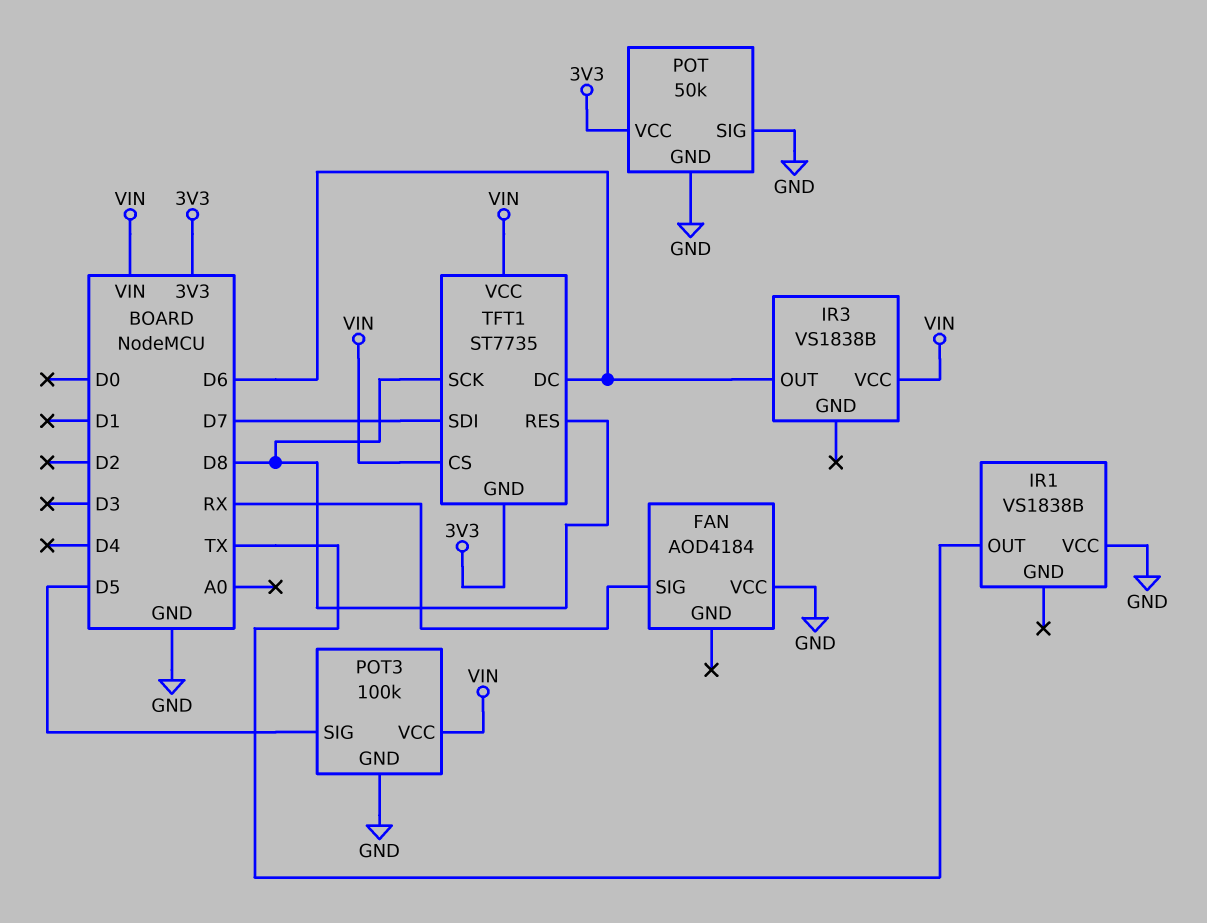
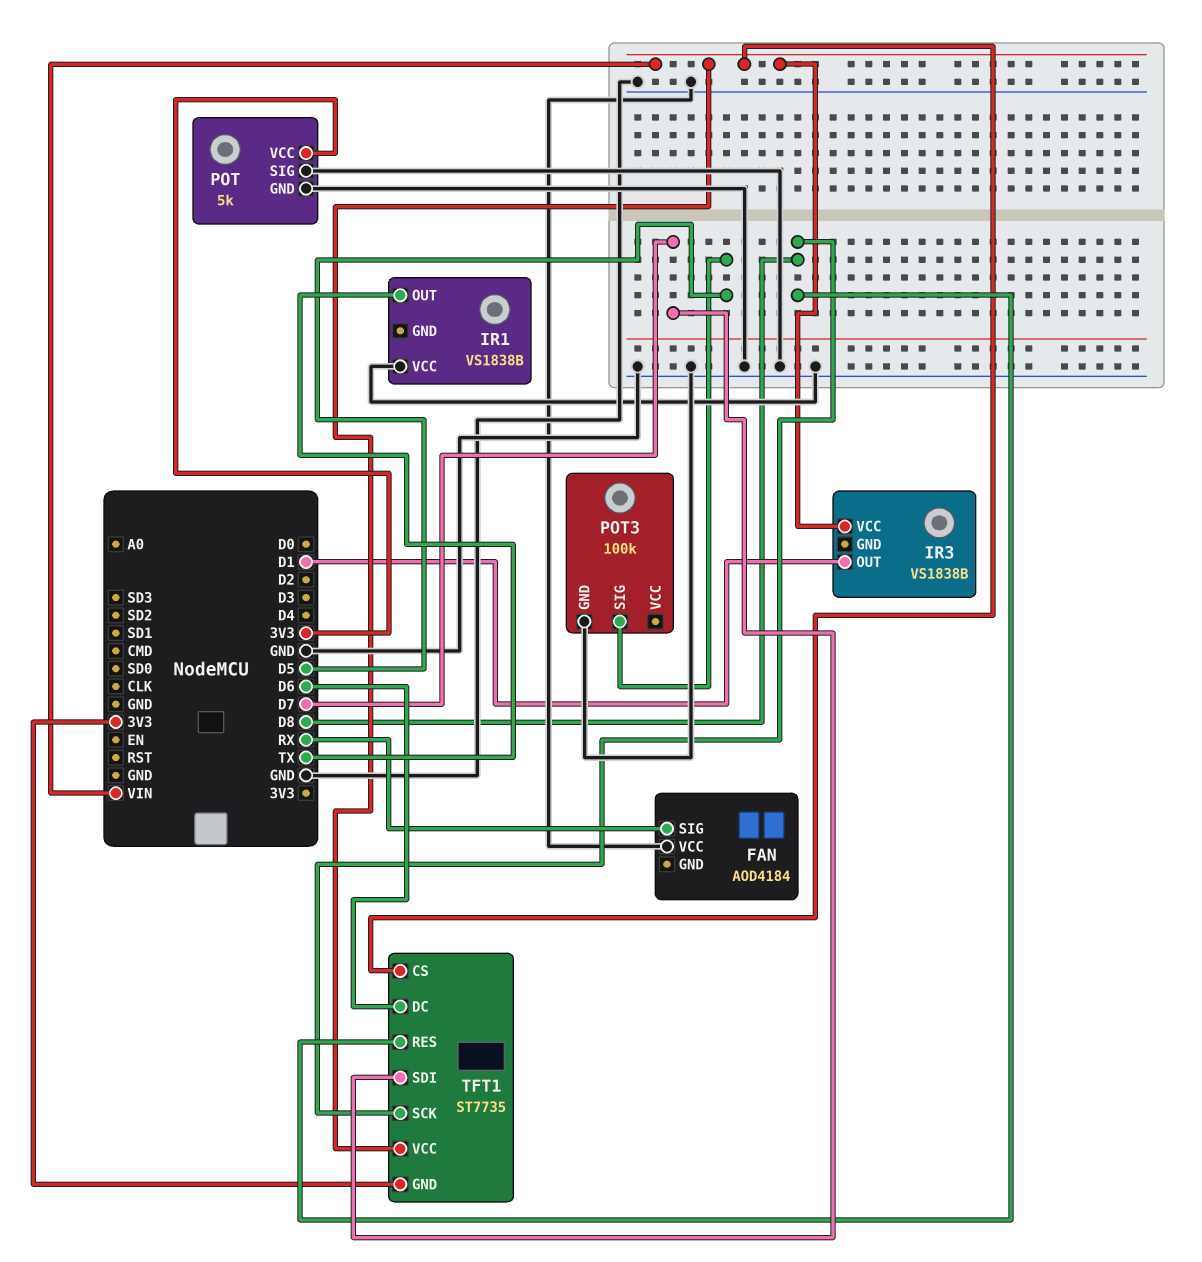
IR3 pin OUT: D6 -> D1
POT: 50k -> 5k
POT3 pin VCC: VIN -> none

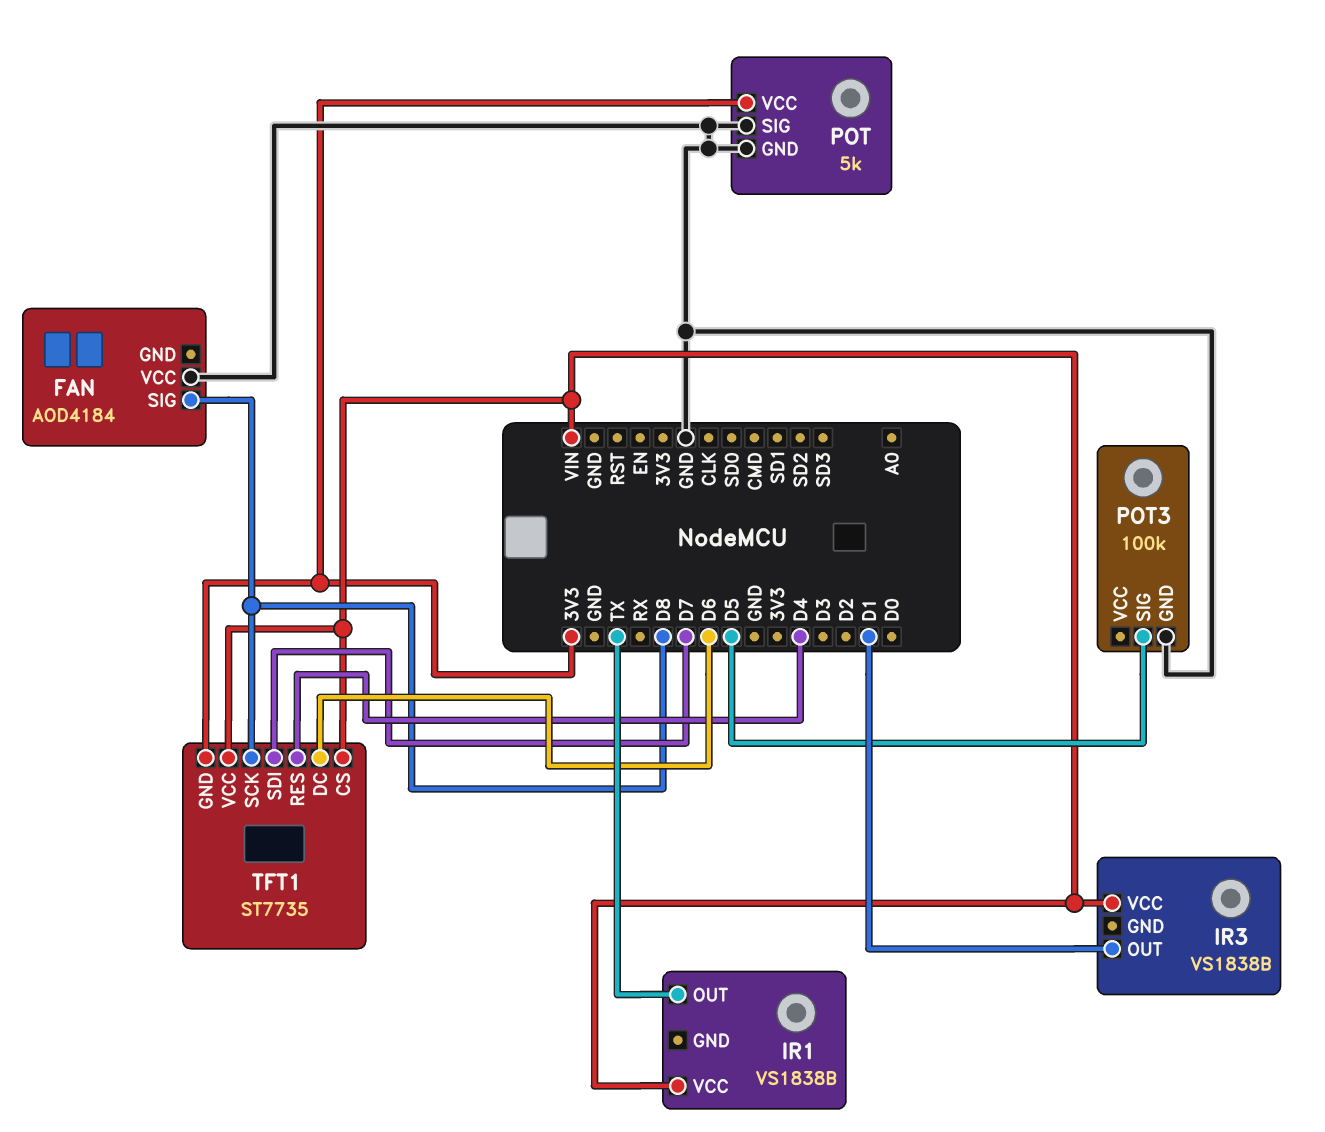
FAN pin SIG: RX -> D8
IR1 pin VCC: GND -> VIN
TFT1 pin RES: D8 -> D4

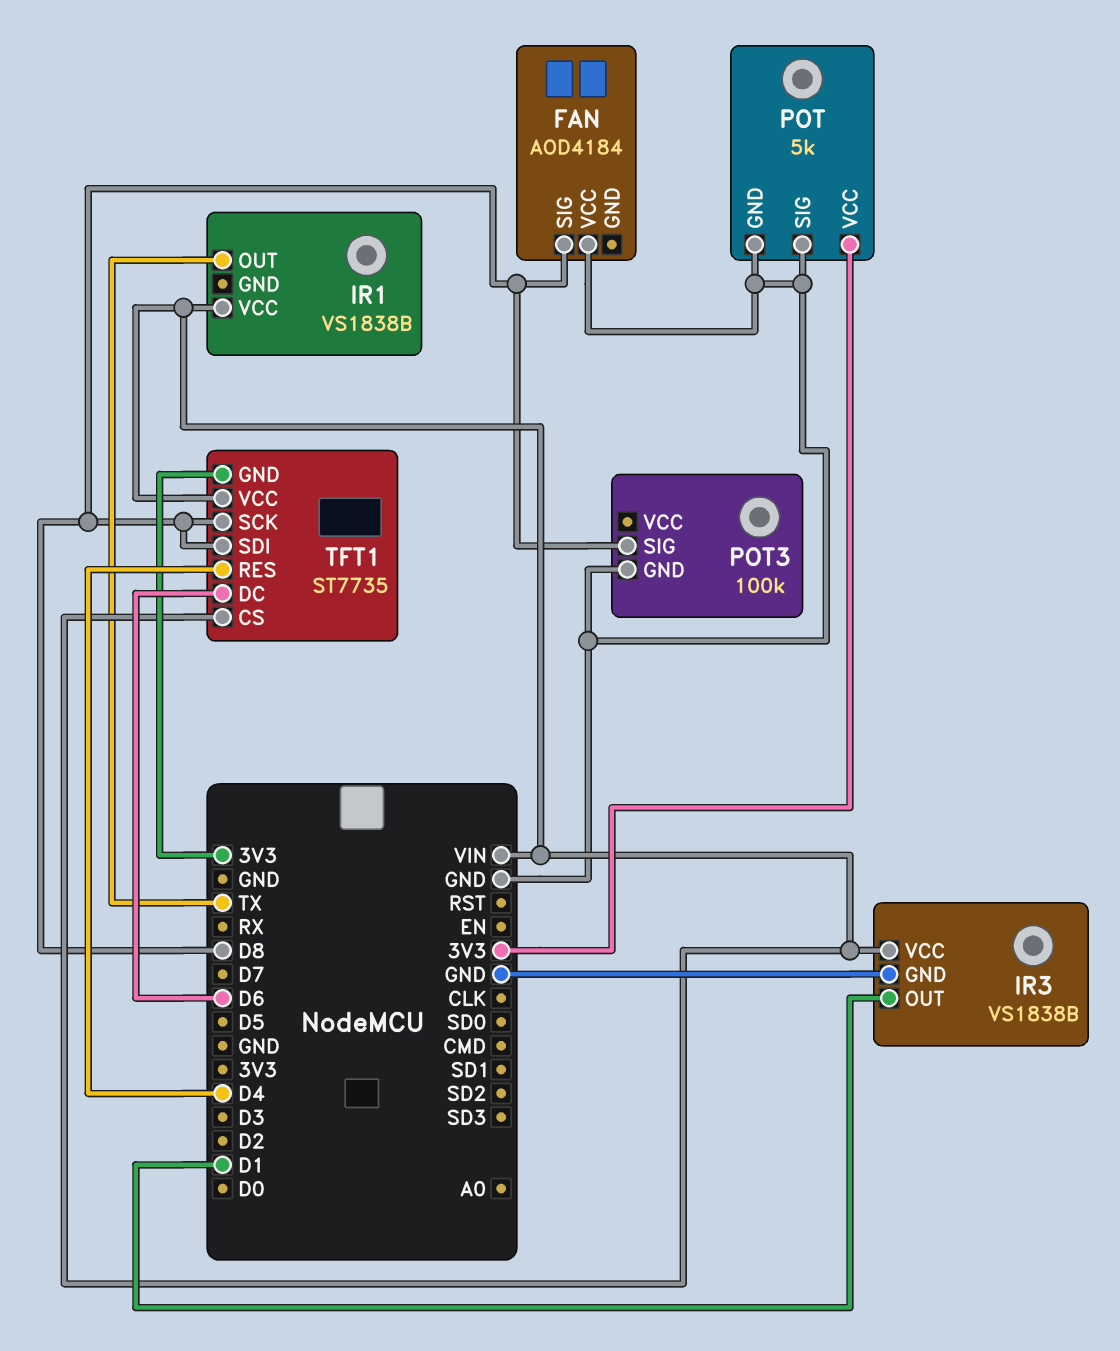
IR3 pin GND: none -> GND
POT3 pin SIG: D5 -> D8
TFT1 pin SDI: D7 -> D8

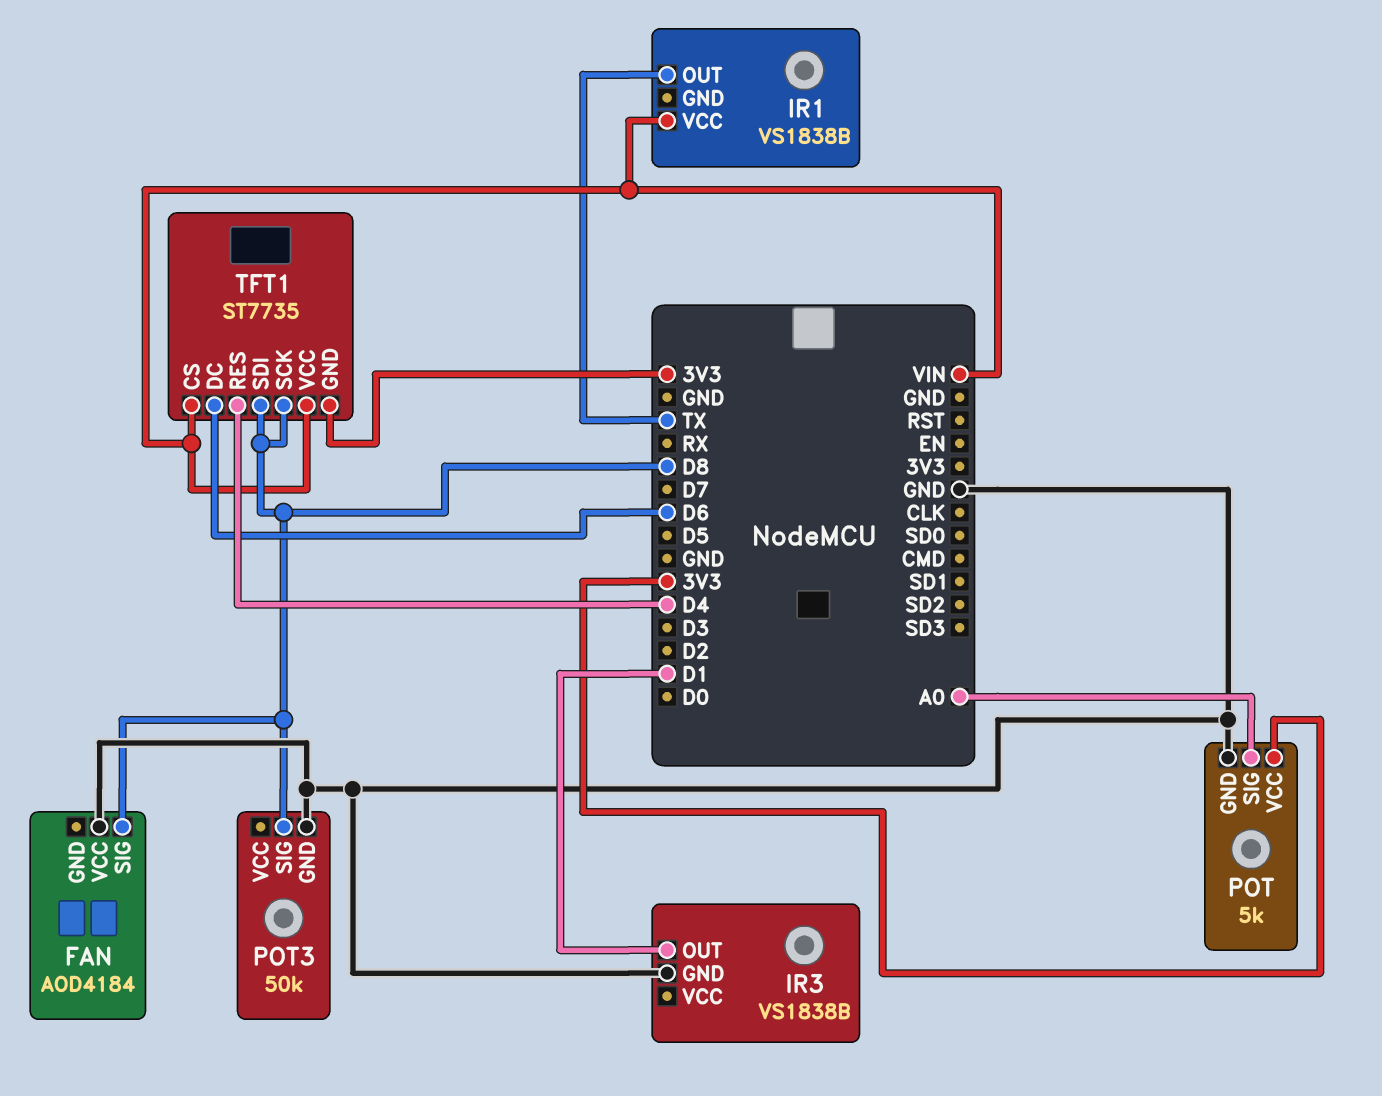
IR3 pin VCC: VIN -> none
POT pin SIG: GND -> A0
POT3: 100k -> 50k

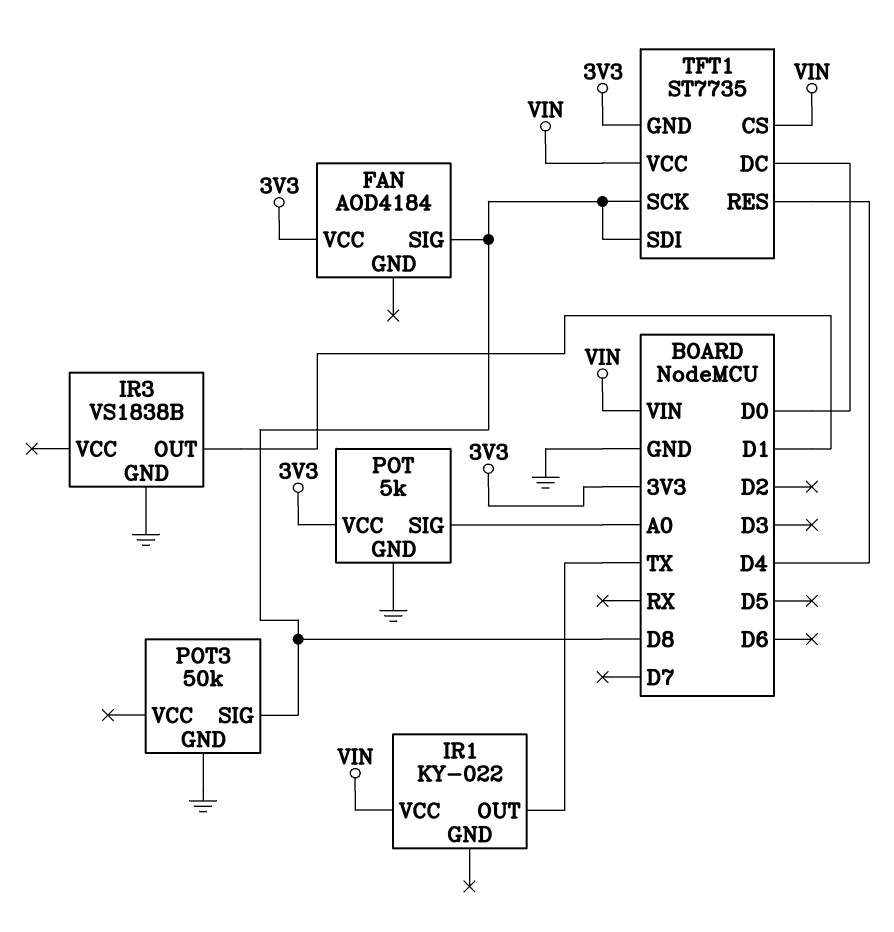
FAN pin VCC: GND -> 3V3
IR1: VS1838B -> KY-022
TFT1 pin DC: D6 -> D0

